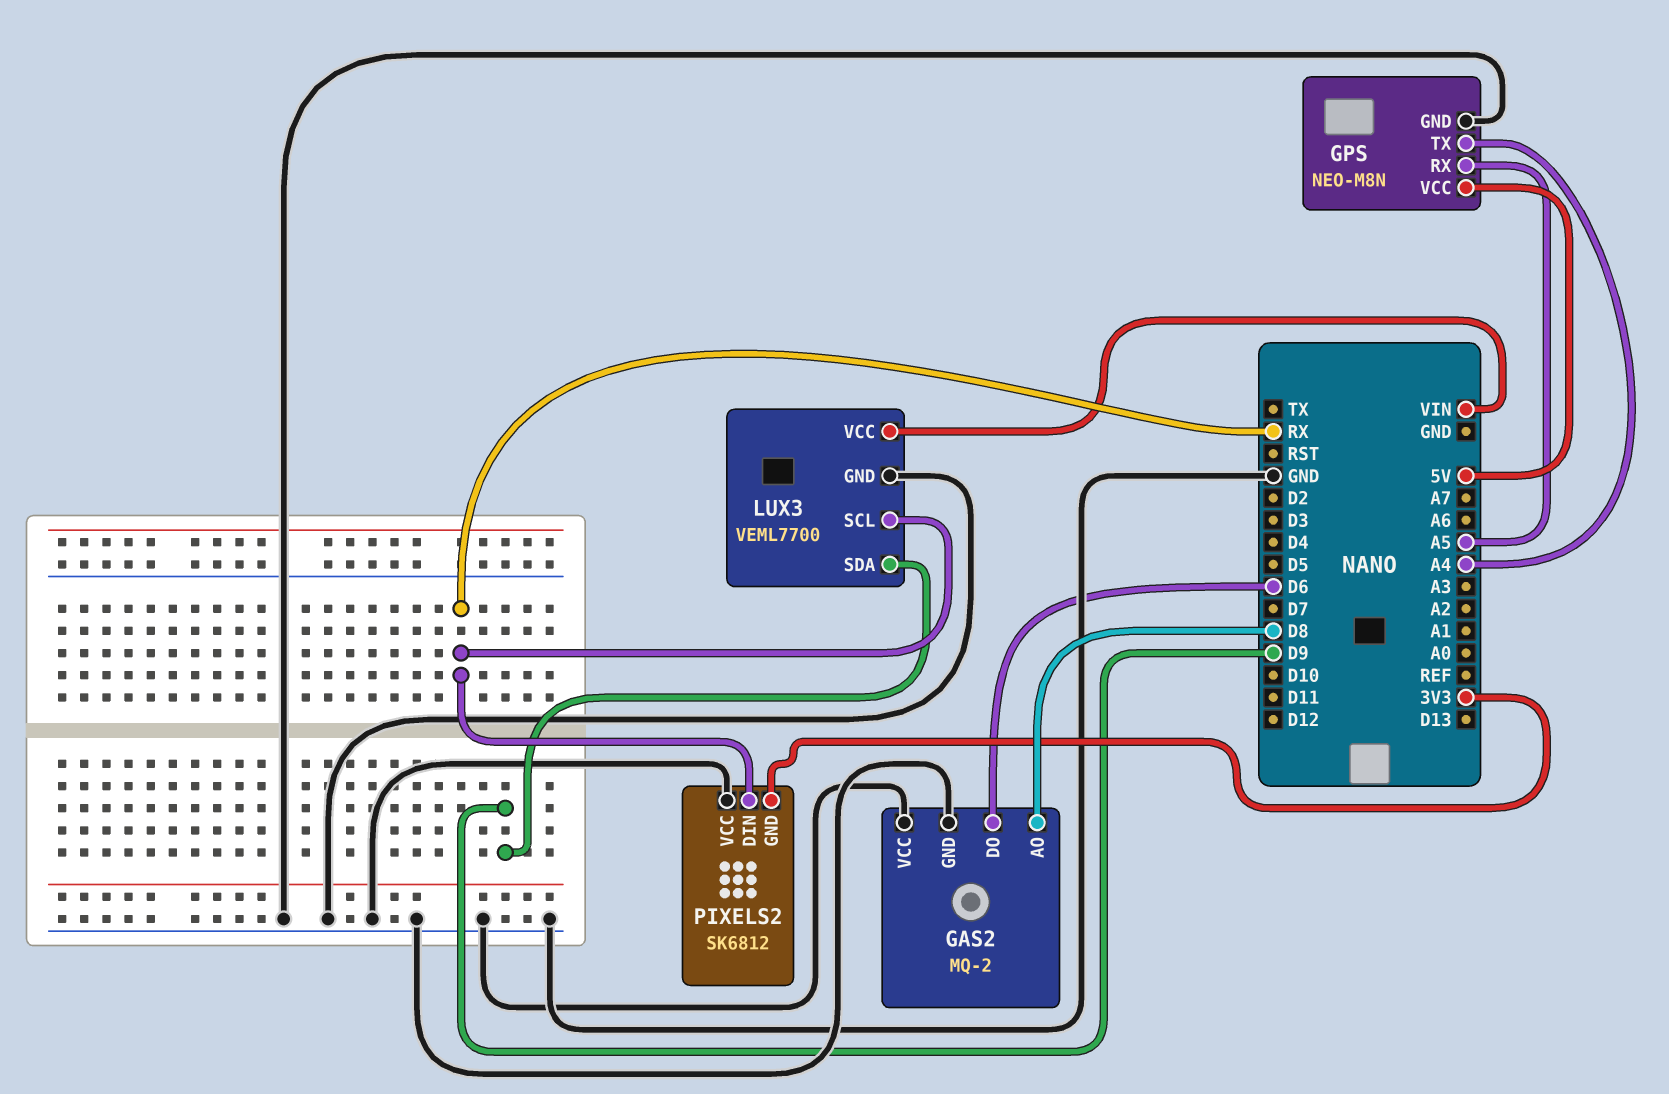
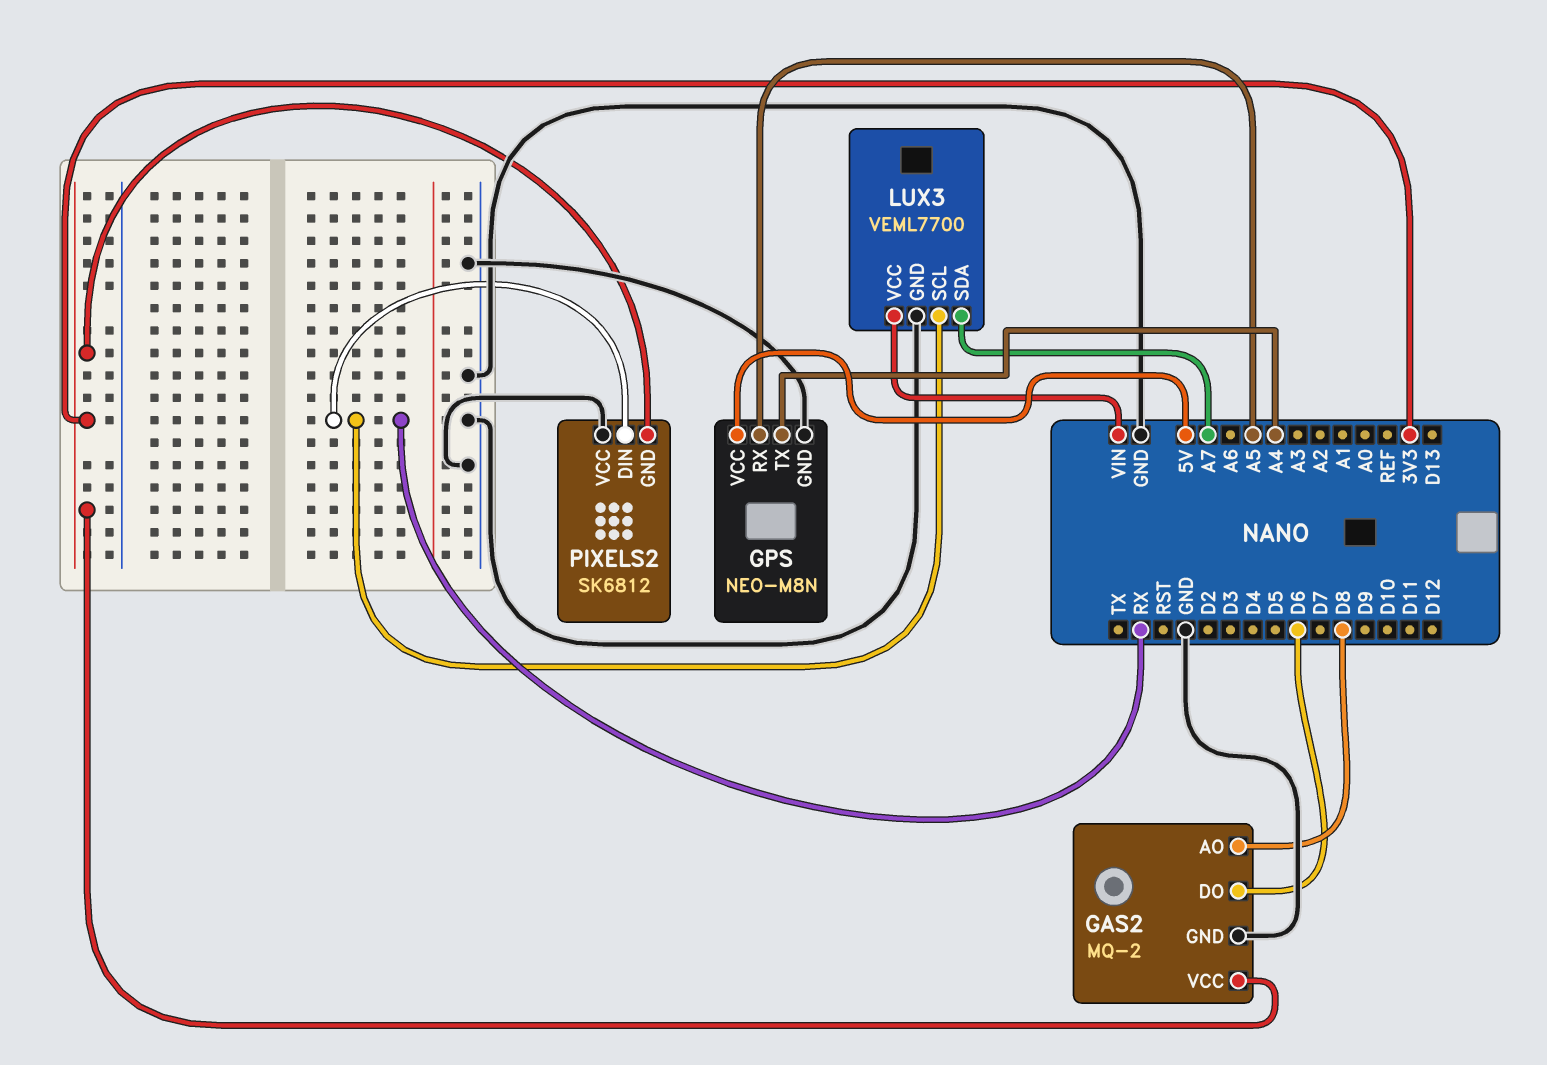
GAS2 pin VCC: GND -> 3V3
LUX3 pin SDA: D9 -> A7

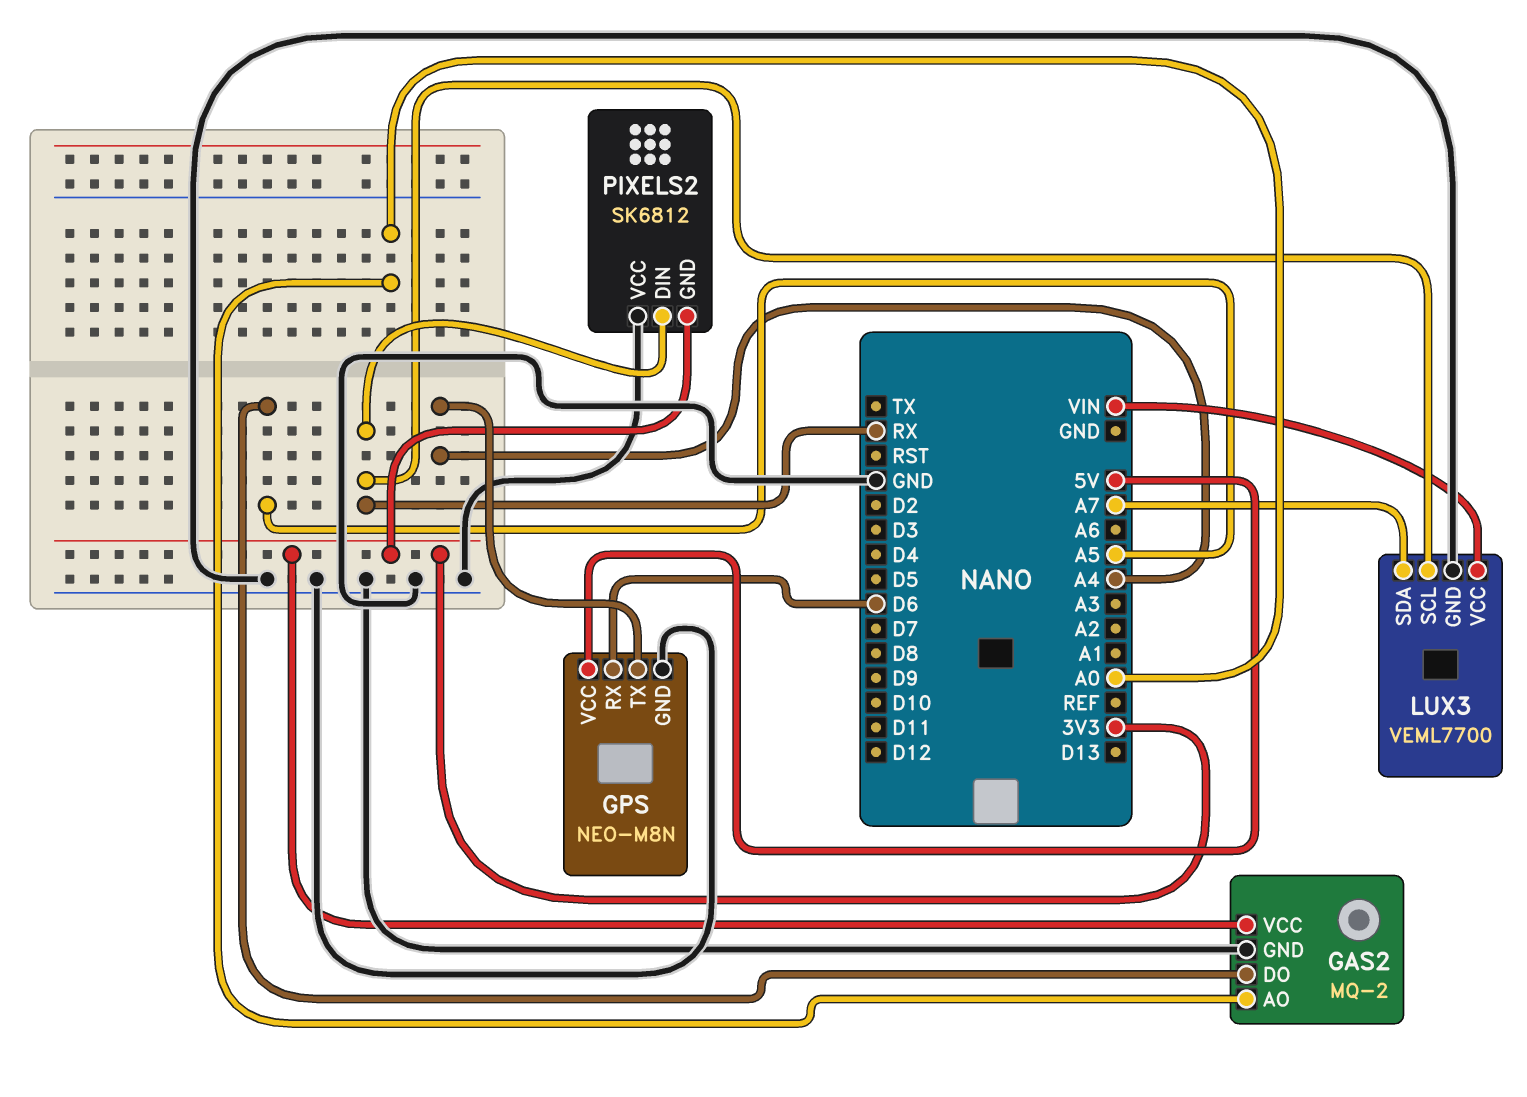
GAS2 pin AO: D8 -> A0
GAS2 pin DO: D6 -> A5
GPS pin RX: A5 -> D6

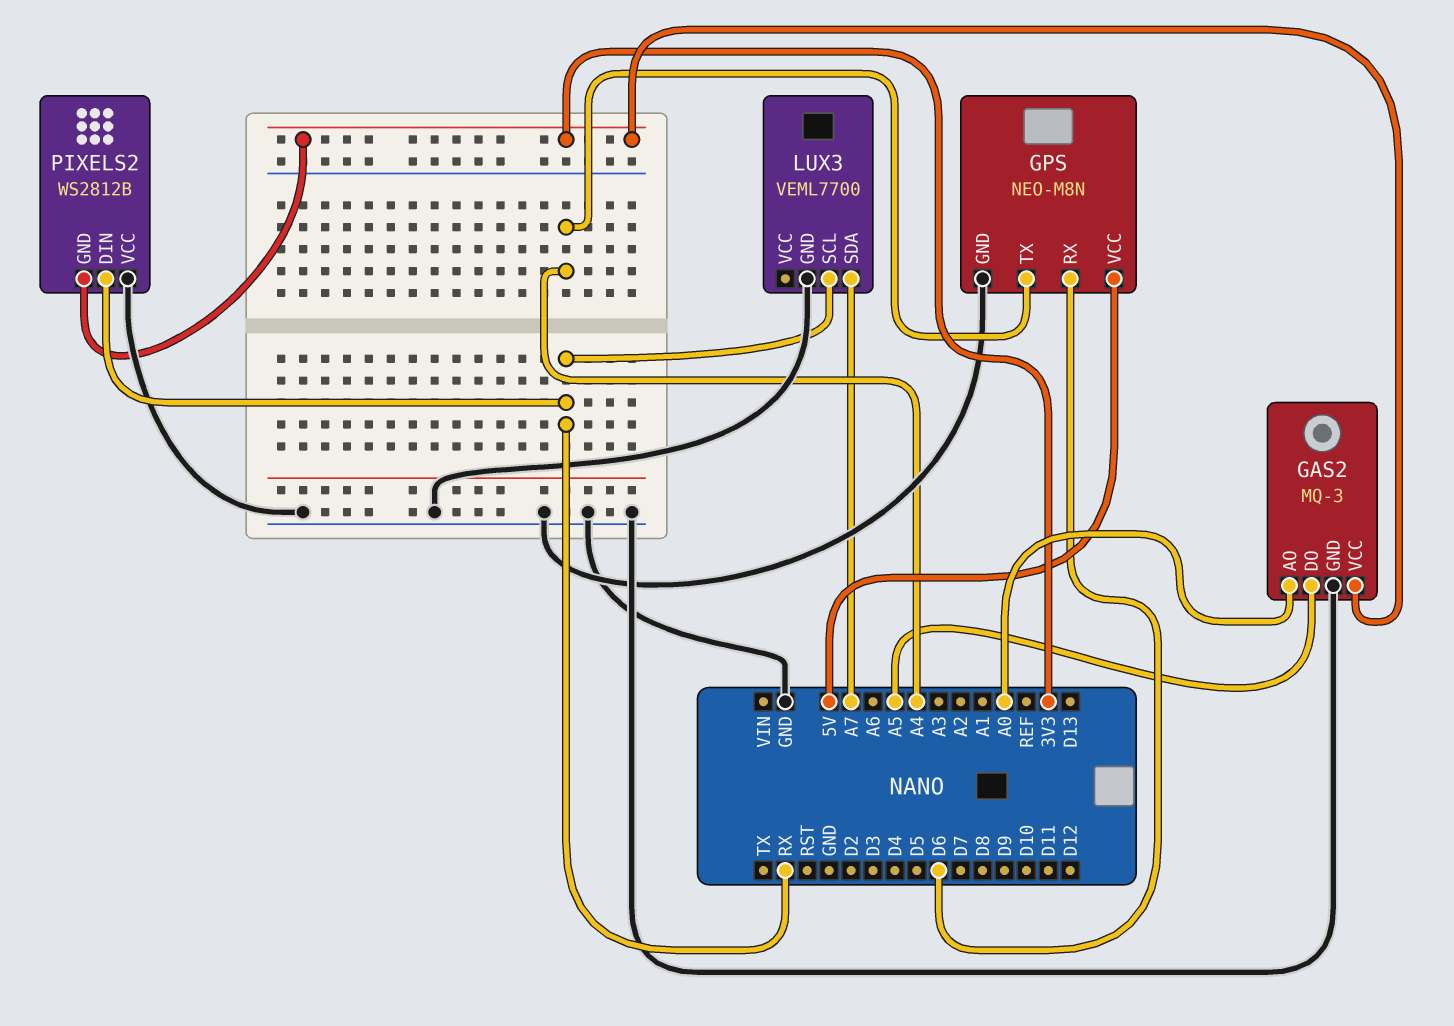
GAS2: MQ-2 -> MQ-3
LUX3 pin VCC: VIN -> none
PIXELS2: SK6812 -> WS2812B

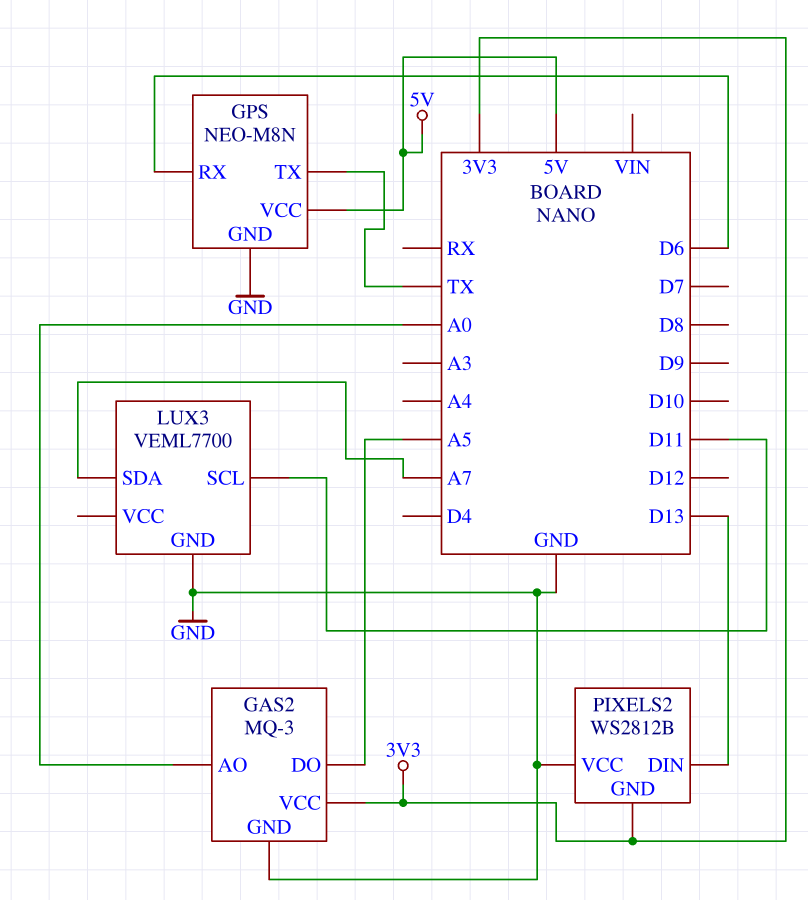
GPS pin TX: A4 -> TX
LUX3 pin SCL: RX -> D11
PIXELS2 pin DIN: RX -> D13

